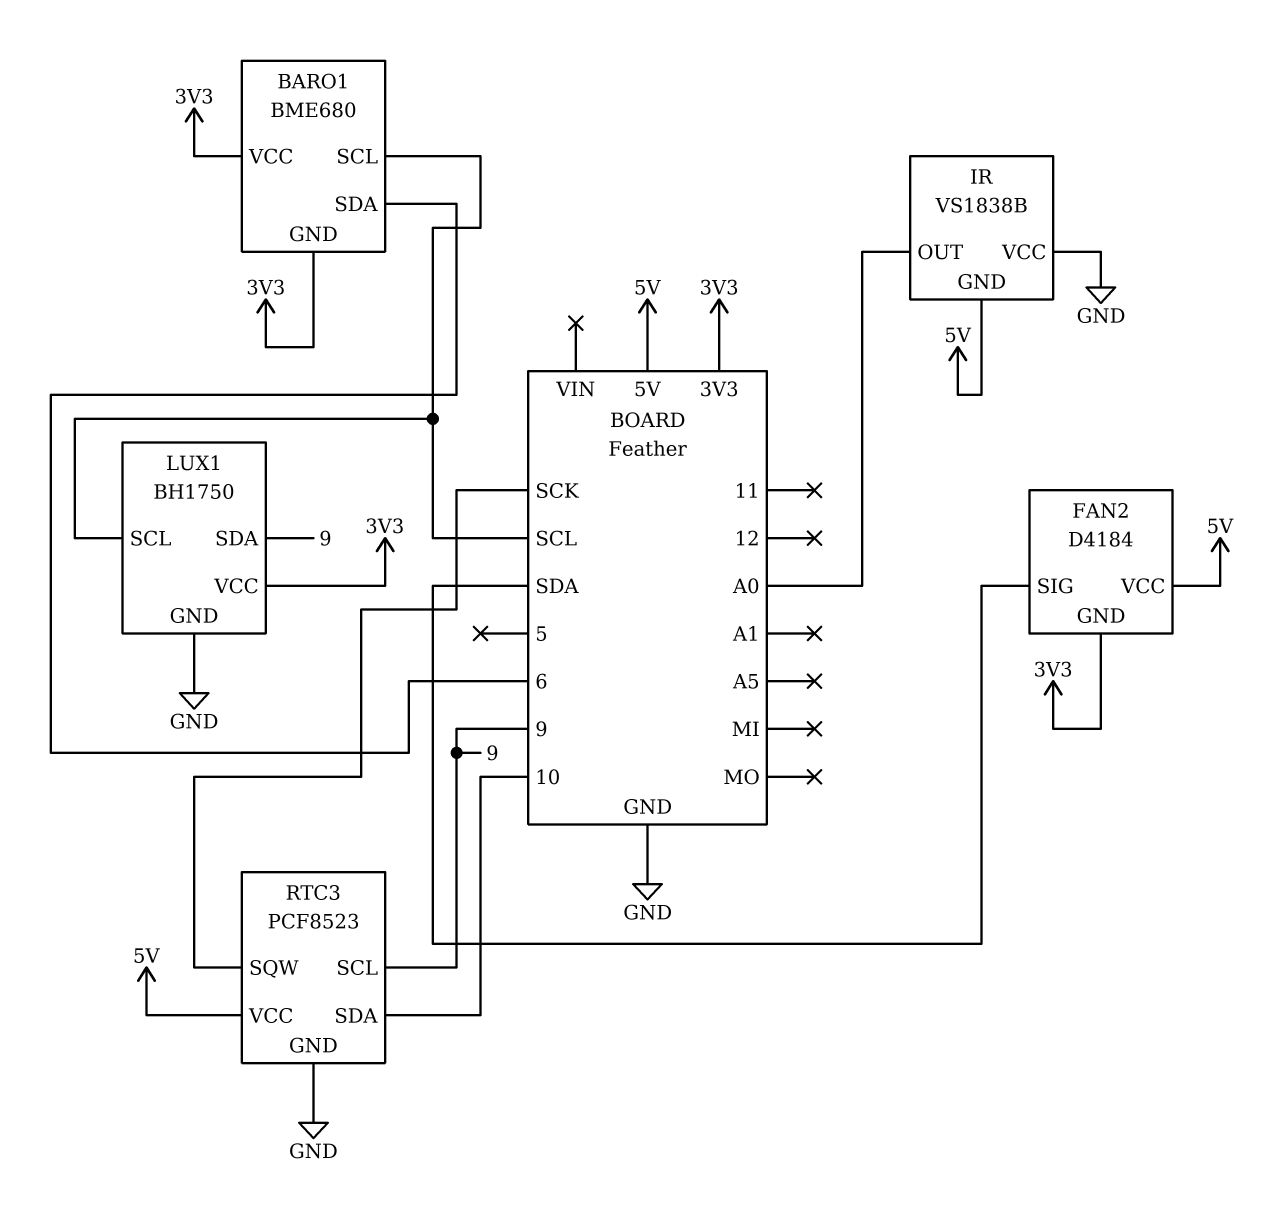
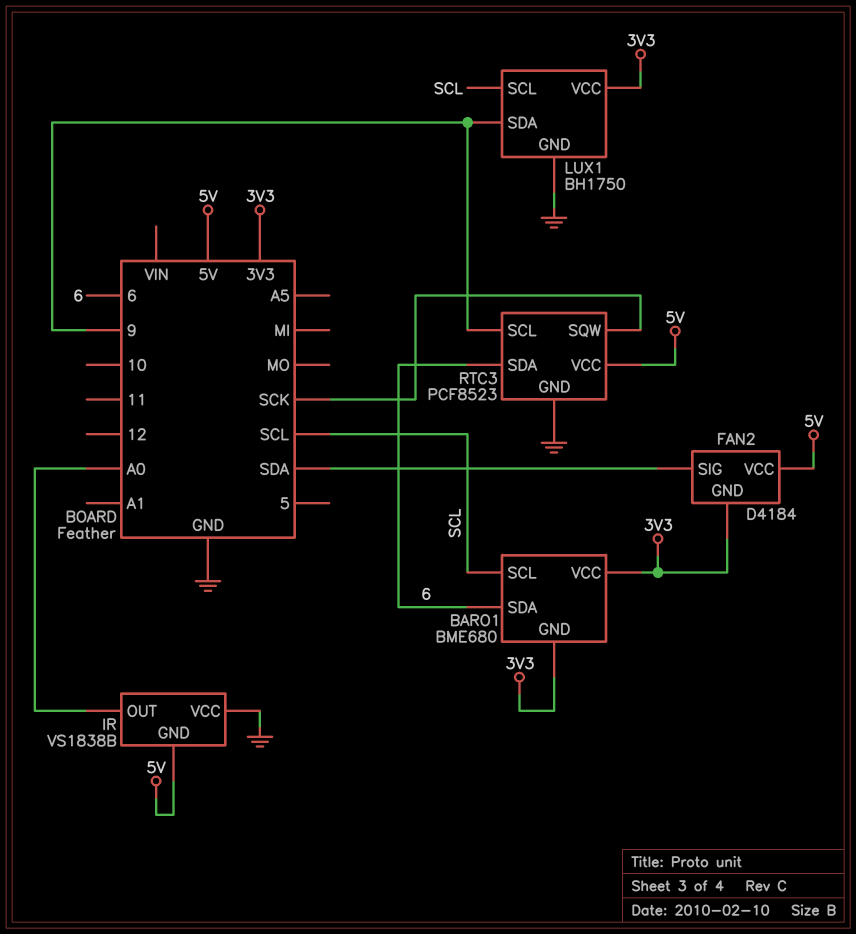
RTC3 pin SDA: 10 -> 6

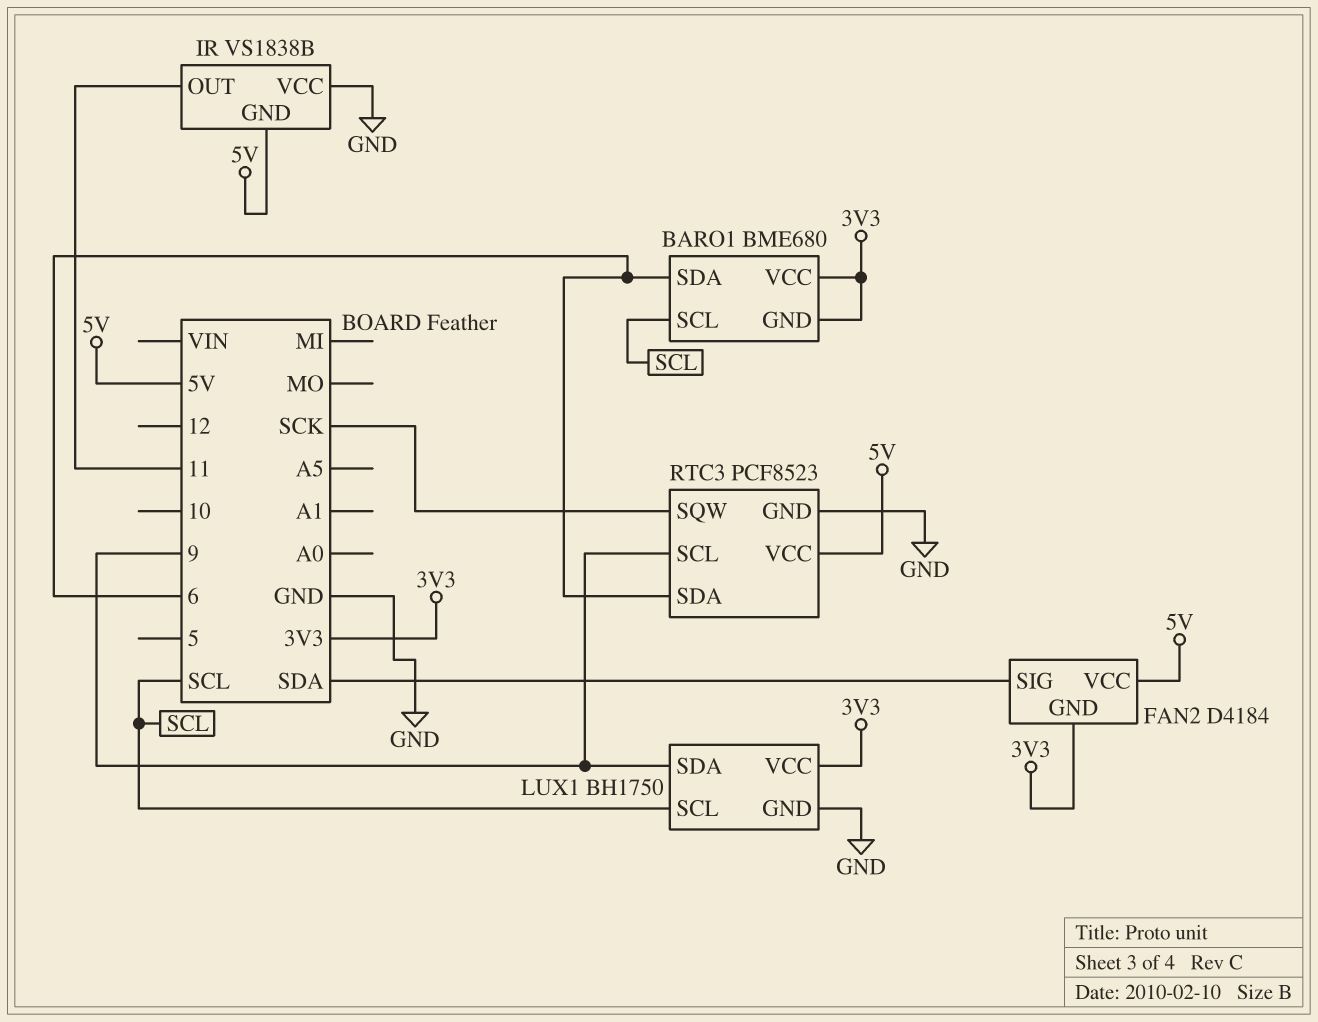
IR pin OUT: A0 -> 11

